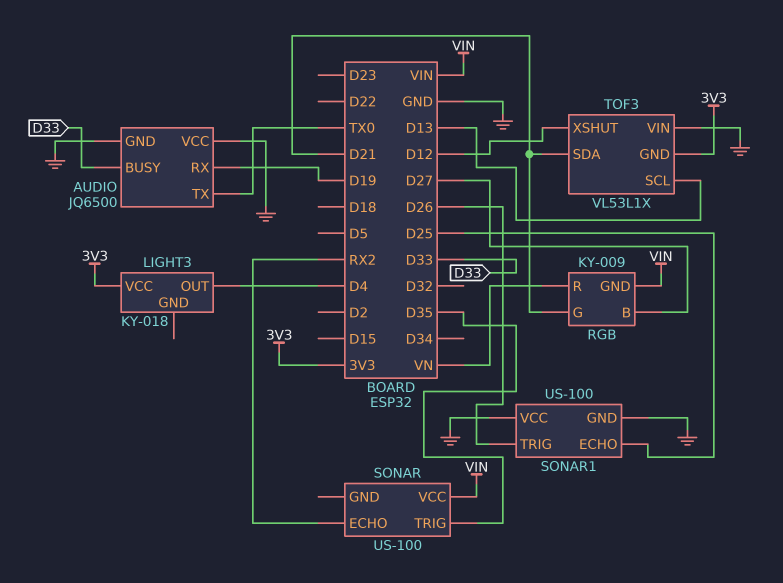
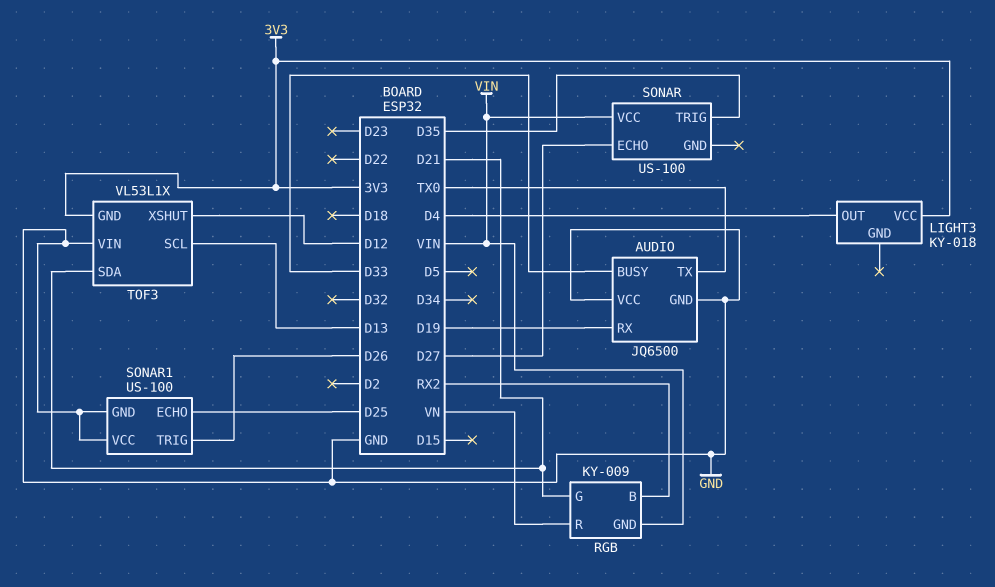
RGB pin B: D27 -> RX2
SONAR pin ECHO: RX2 -> D27

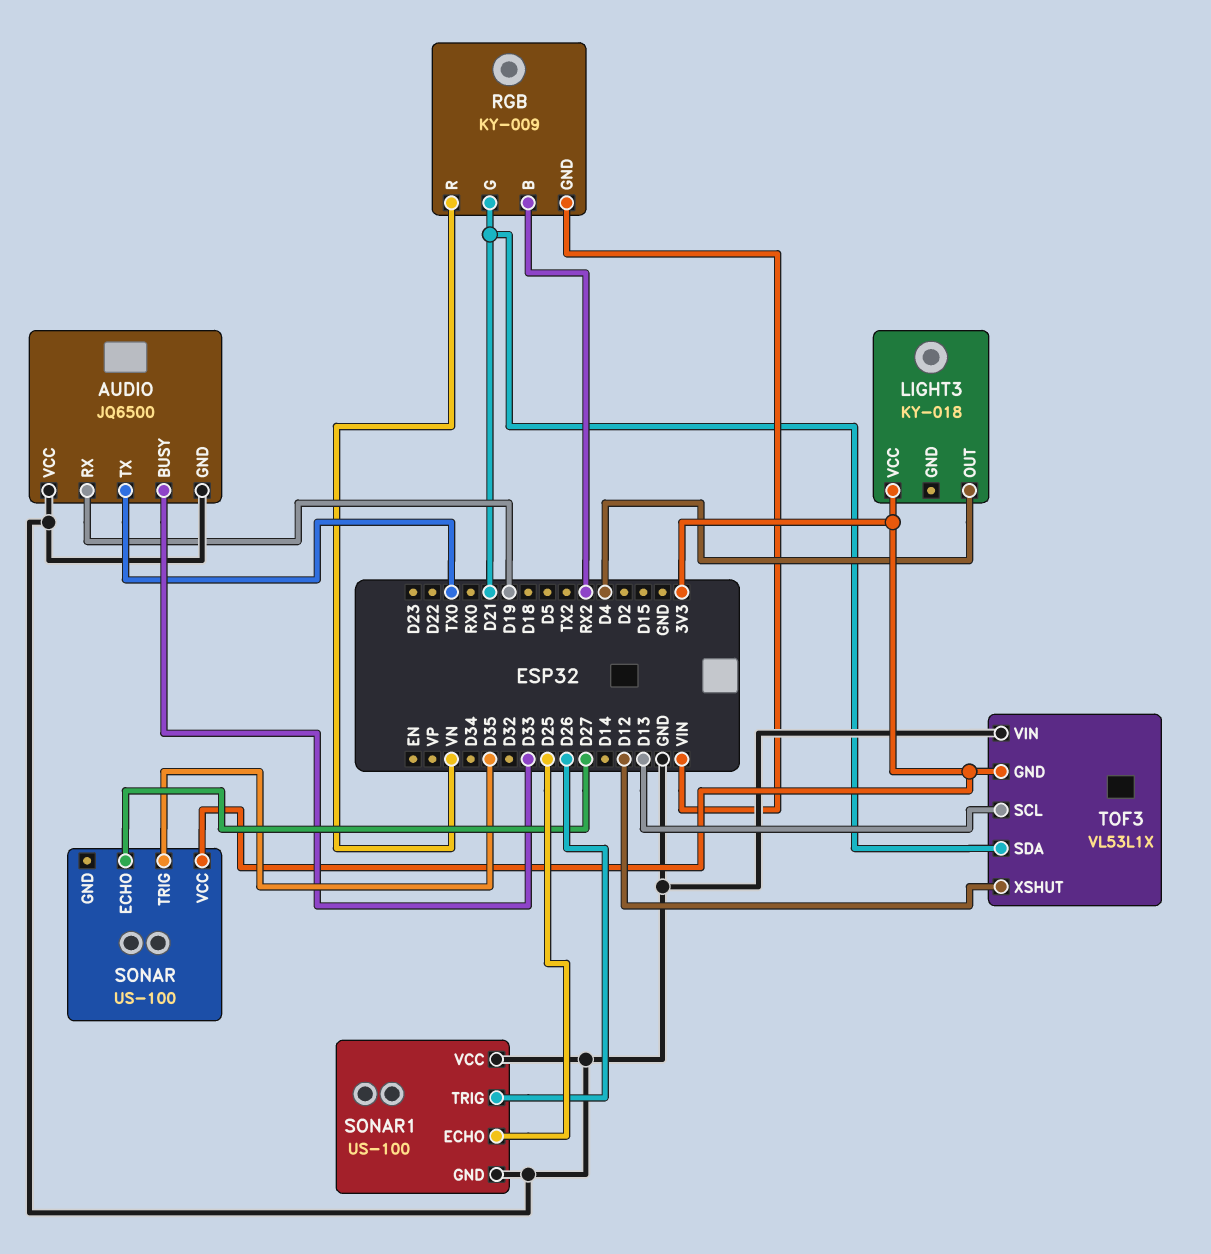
SONAR pin VCC: VIN -> 3V3

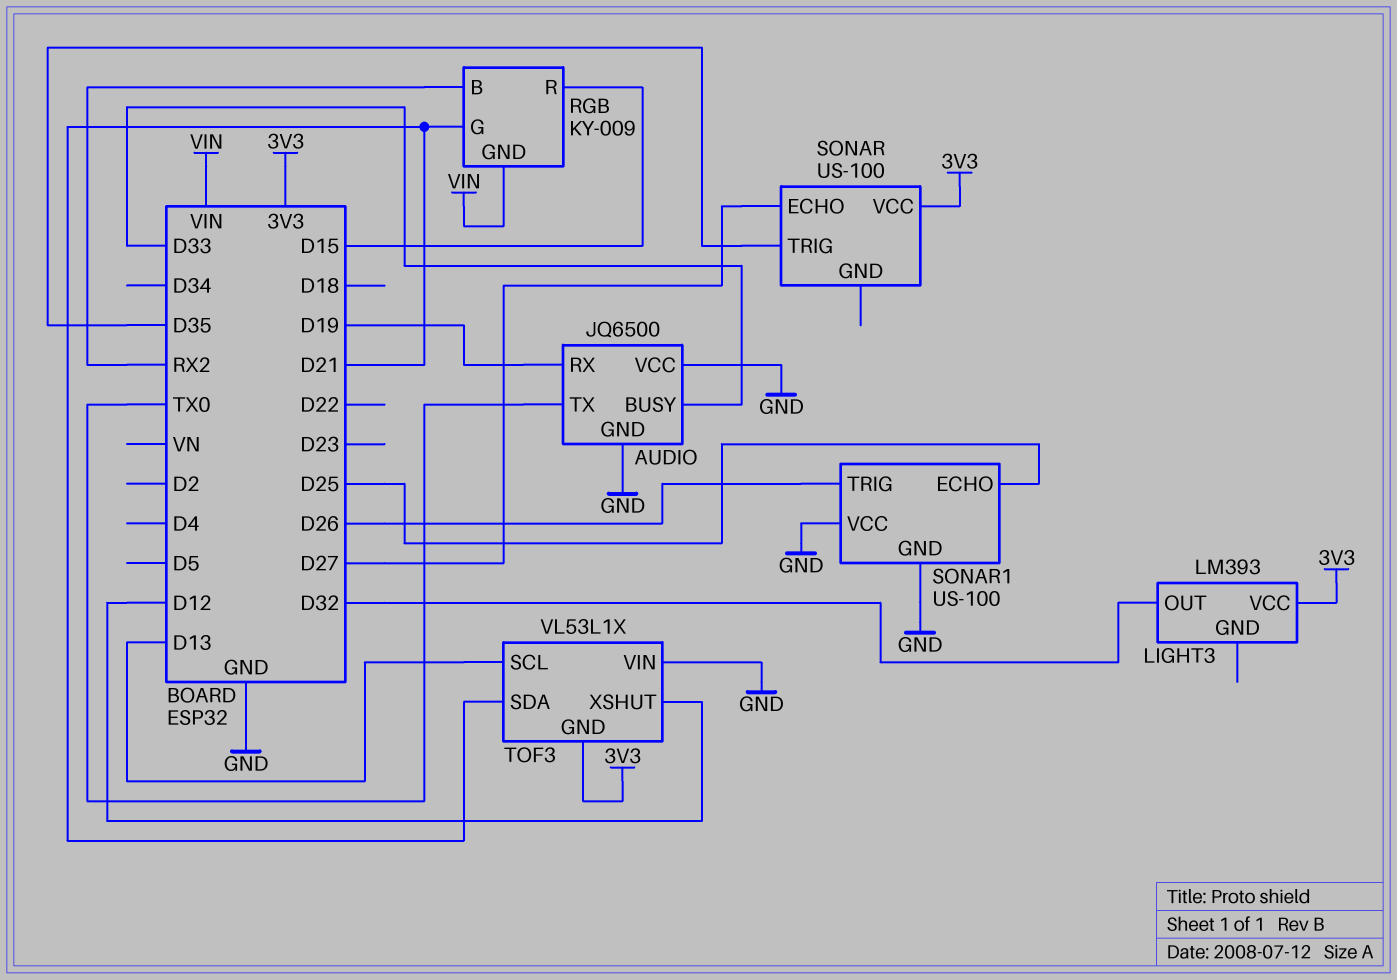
LIGHT3: KY-018 -> LM393
LIGHT3 pin OUT: D4 -> D32
RGB pin R: VN -> D15

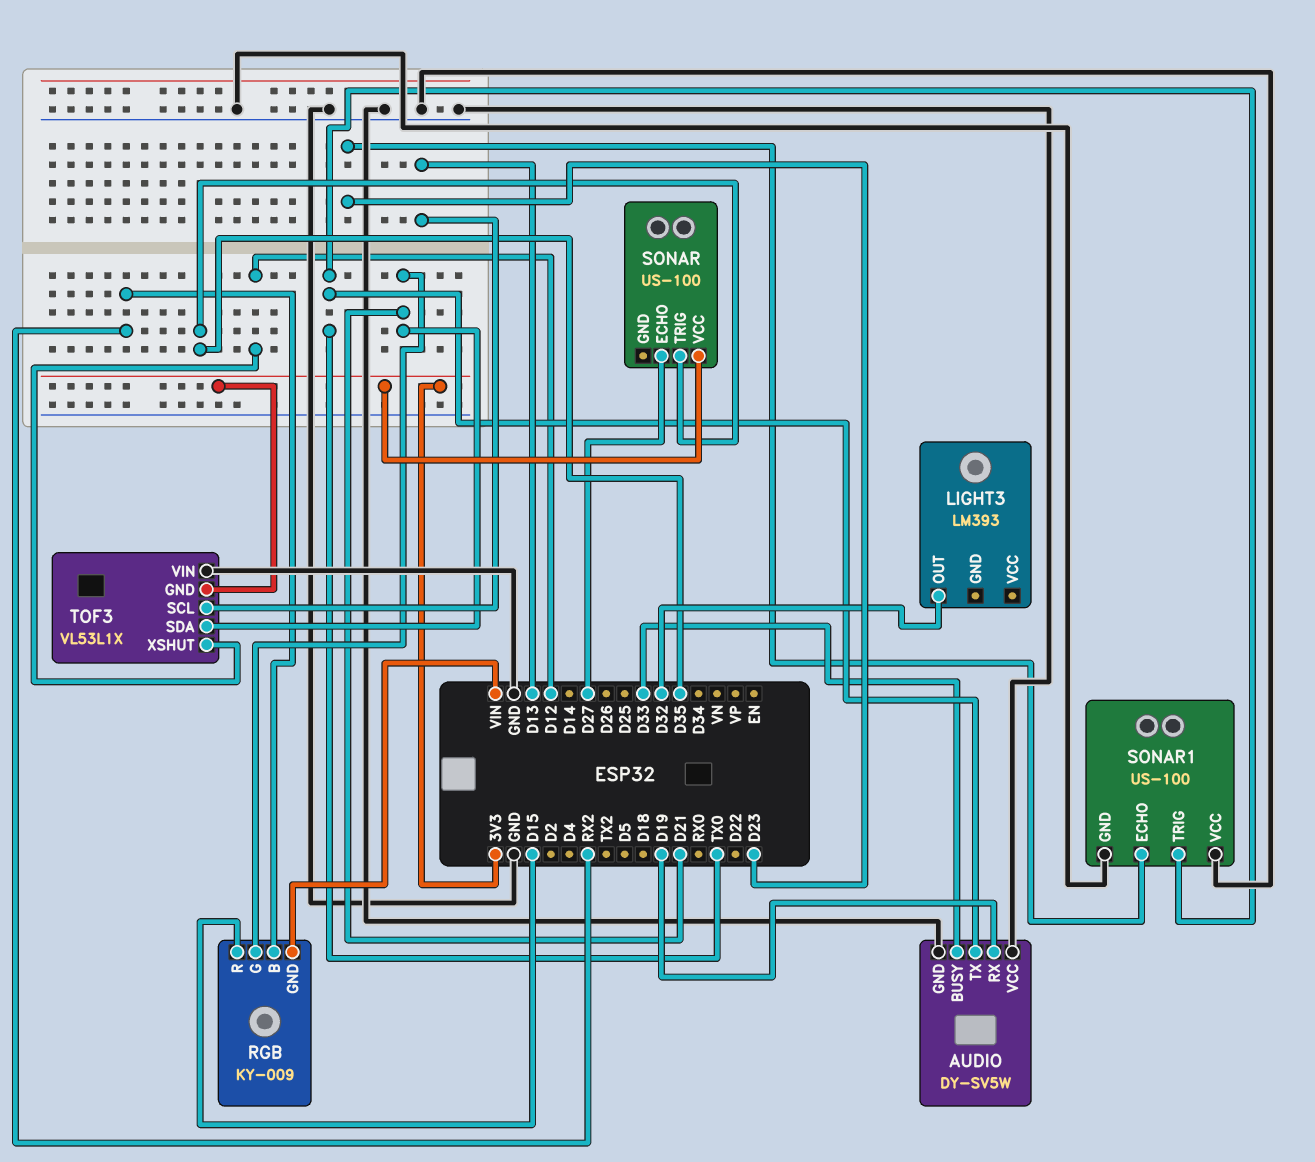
AUDIO: JQ6500 -> DY-SV5W
LIGHT3 pin VCC: 3V3 -> none
SONAR1 pin ECHO: D25 -> D23
SONAR1 pin TRIG: D26 -> TX0

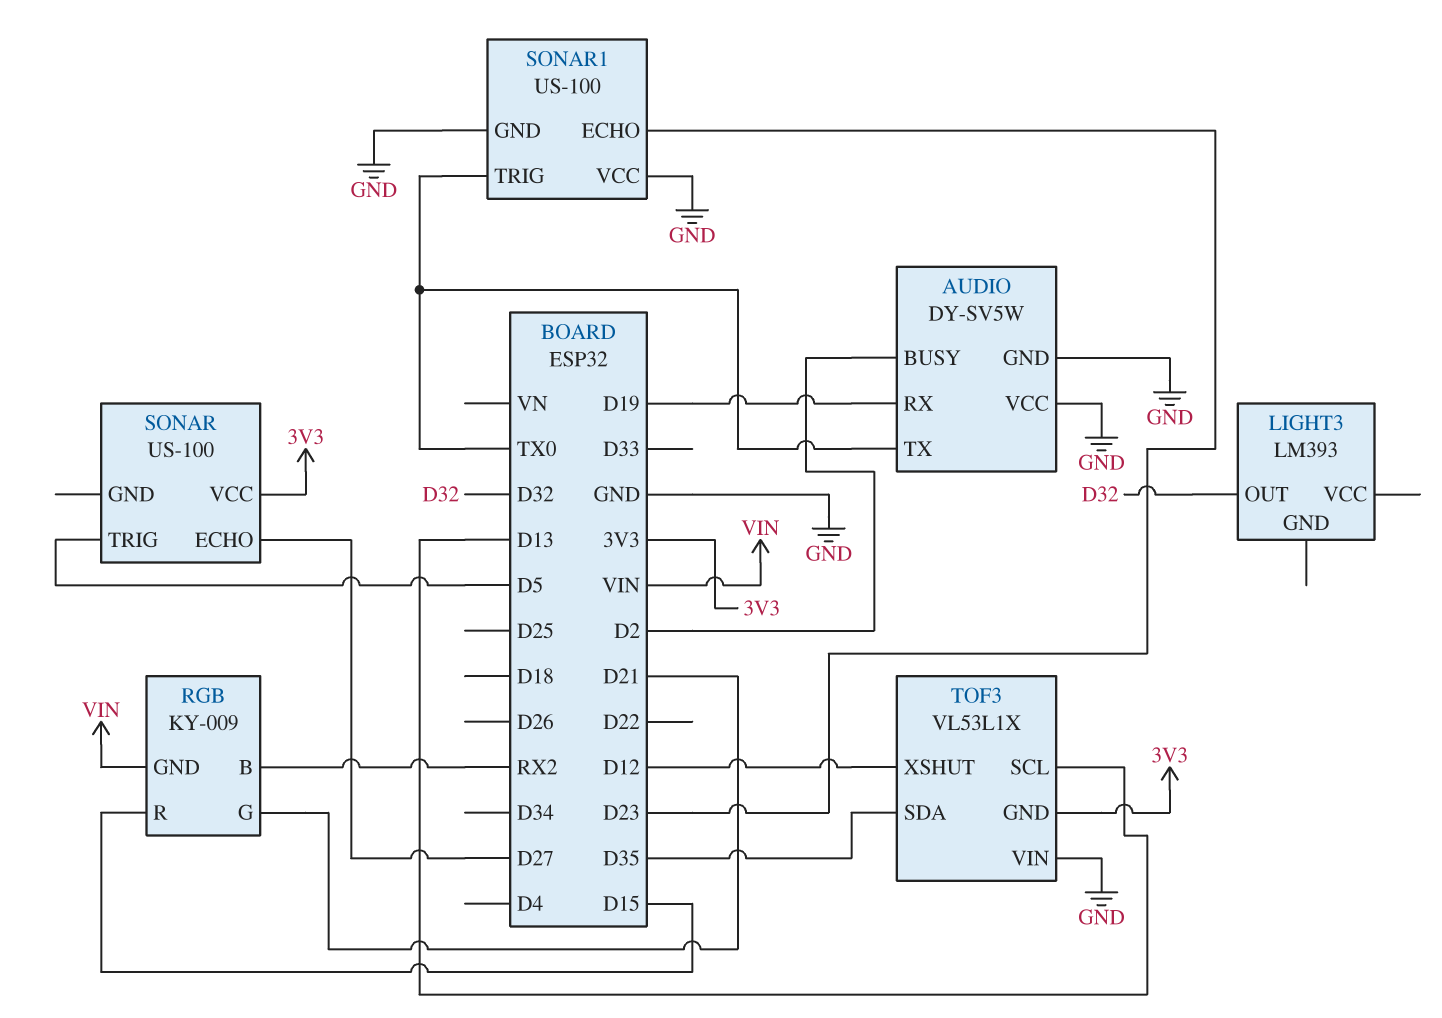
AUDIO pin BUSY: D33 -> D2
SONAR pin TRIG: D35 -> D5
TOF3 pin SDA: D21 -> D35

